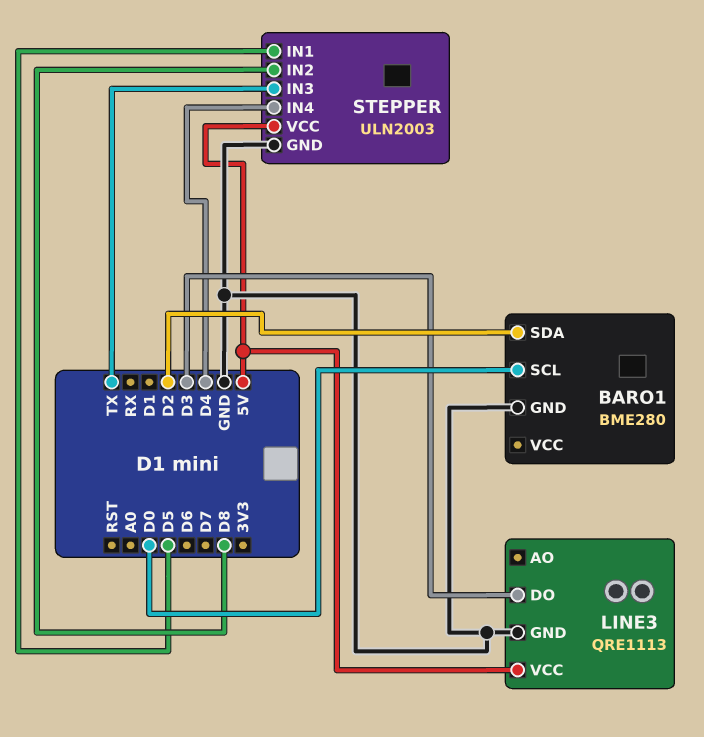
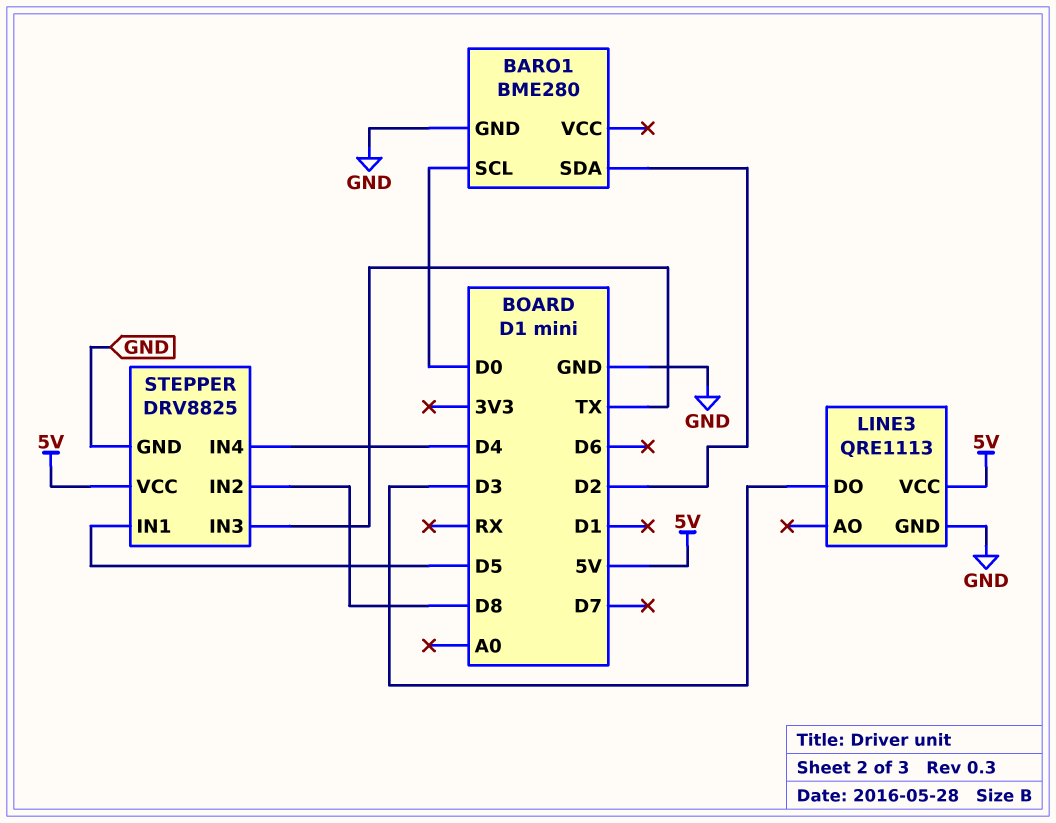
STEPPER: ULN2003 -> DRV8825

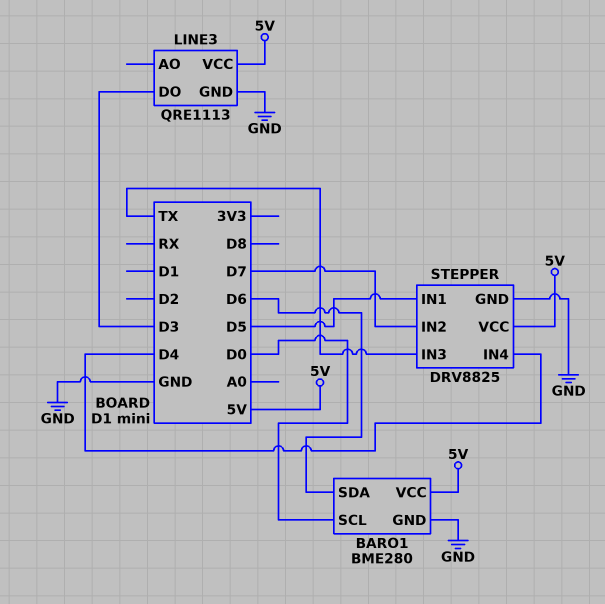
BARO1 pin SDA: D2 -> D6
BARO1 pin VCC: none -> 5V
STEPPER pin IN2: D8 -> D7

